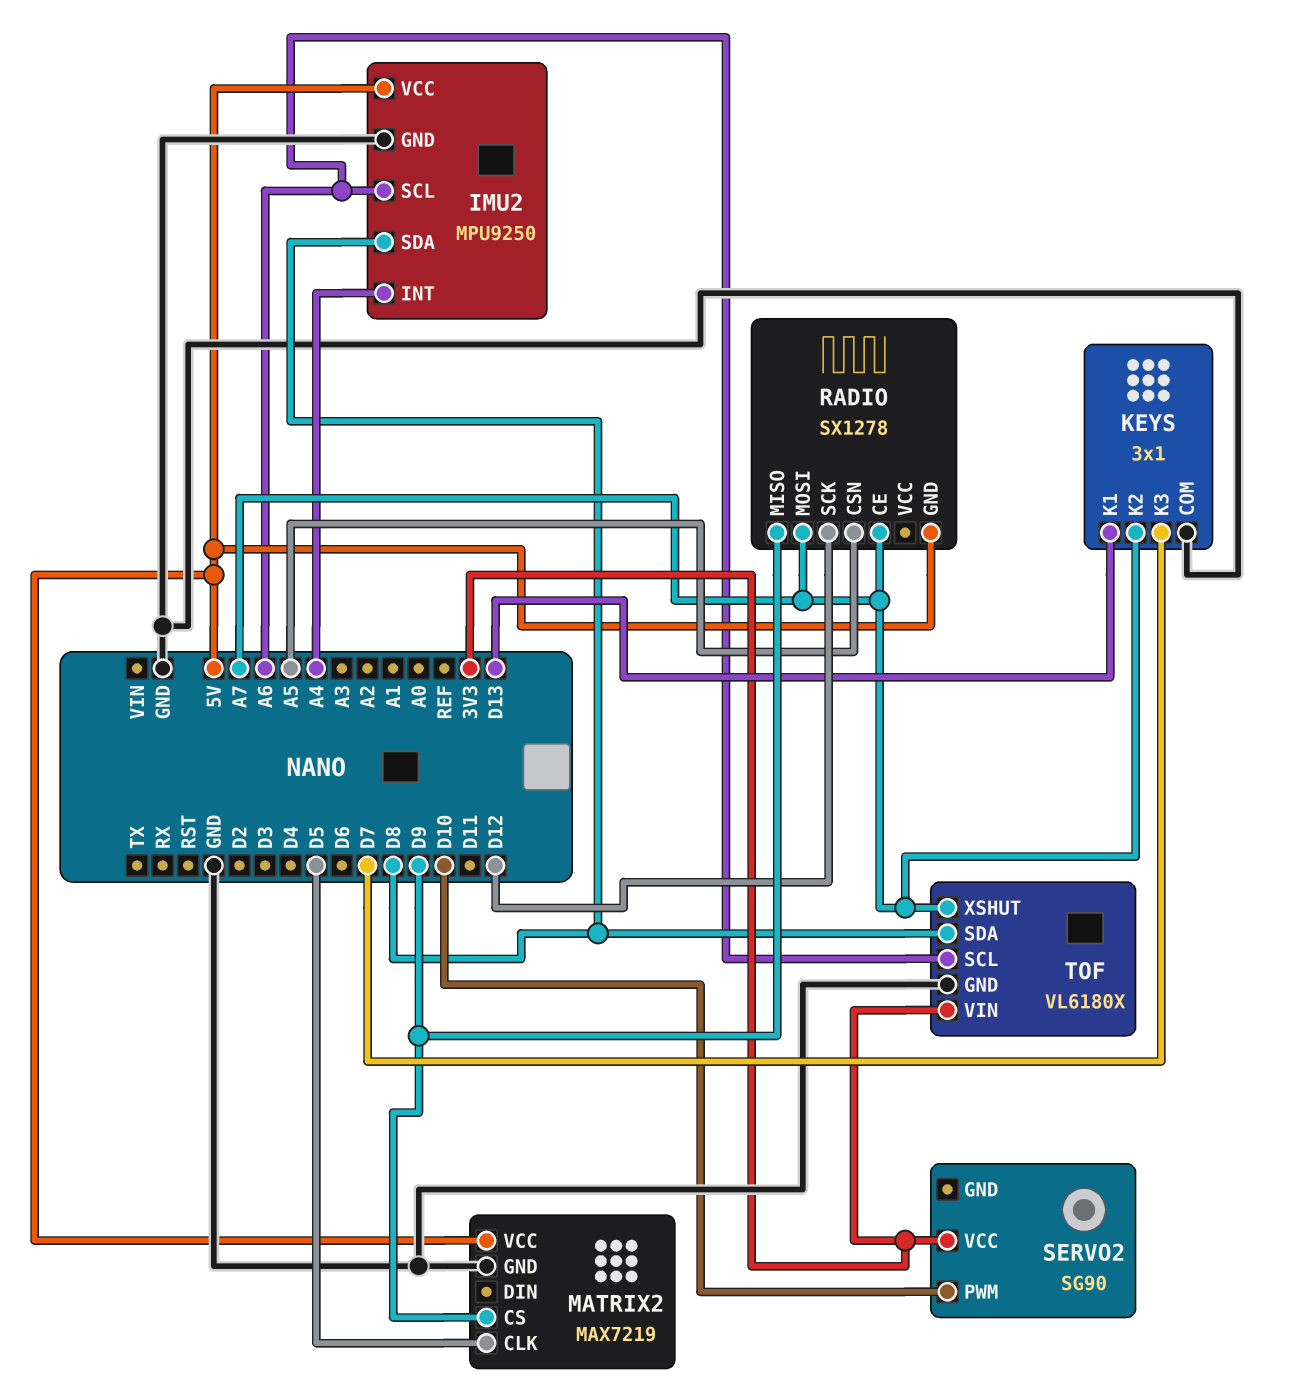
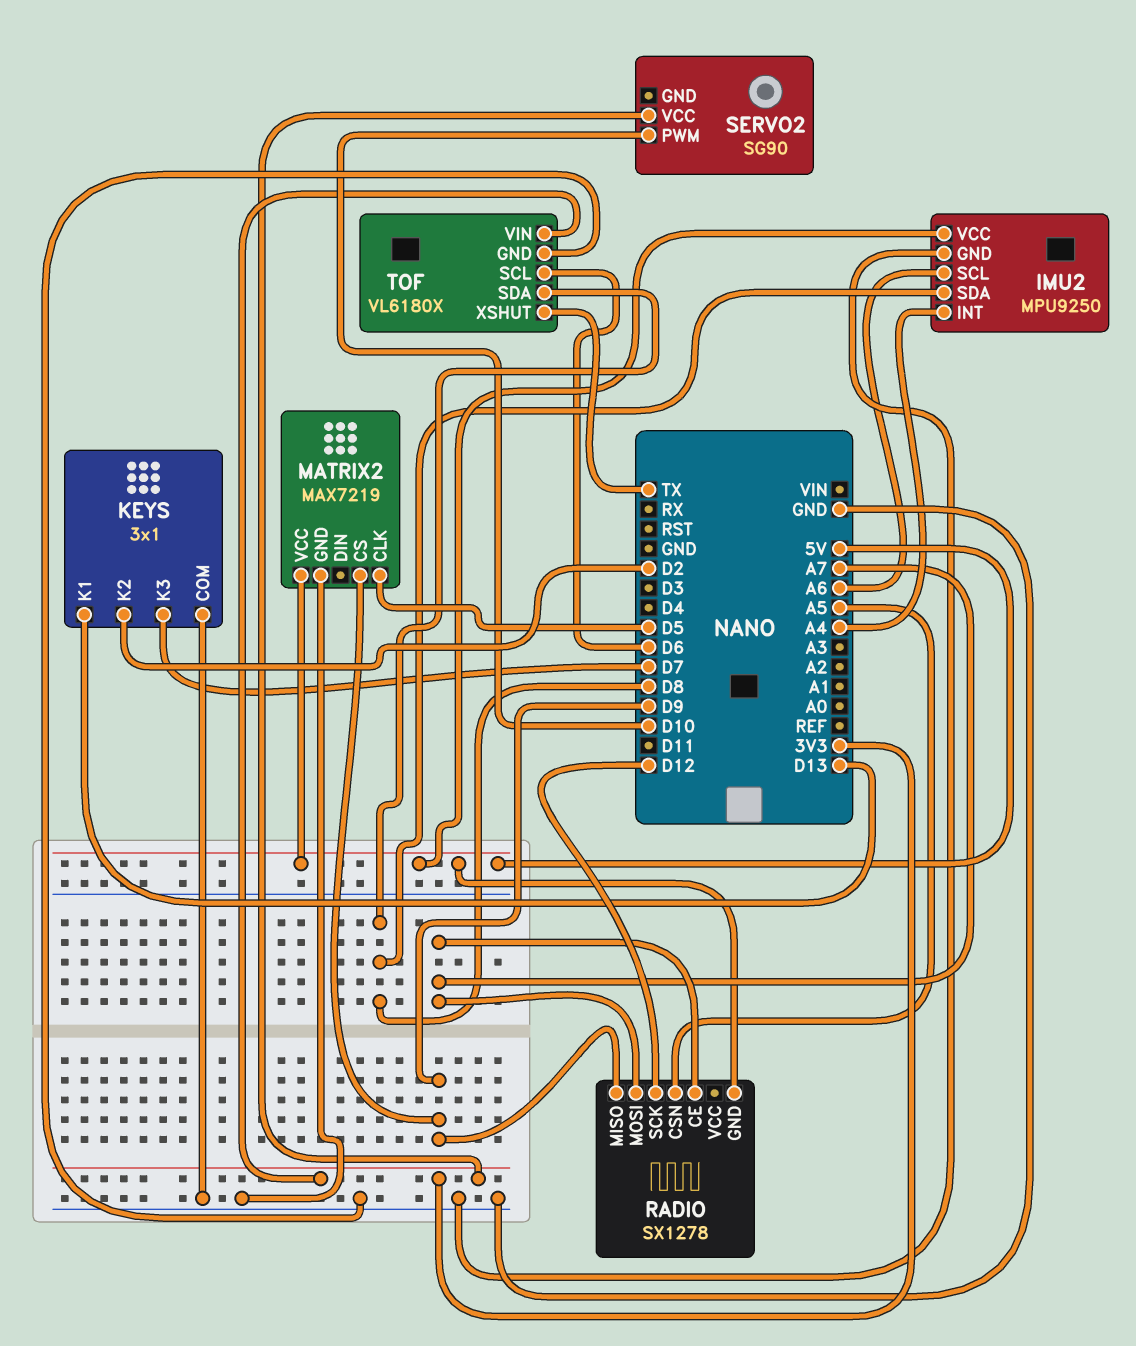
KEYS pin K2: A7 -> D2
TOF pin SCL: A6 -> D6
TOF pin XSHUT: A7 -> TX

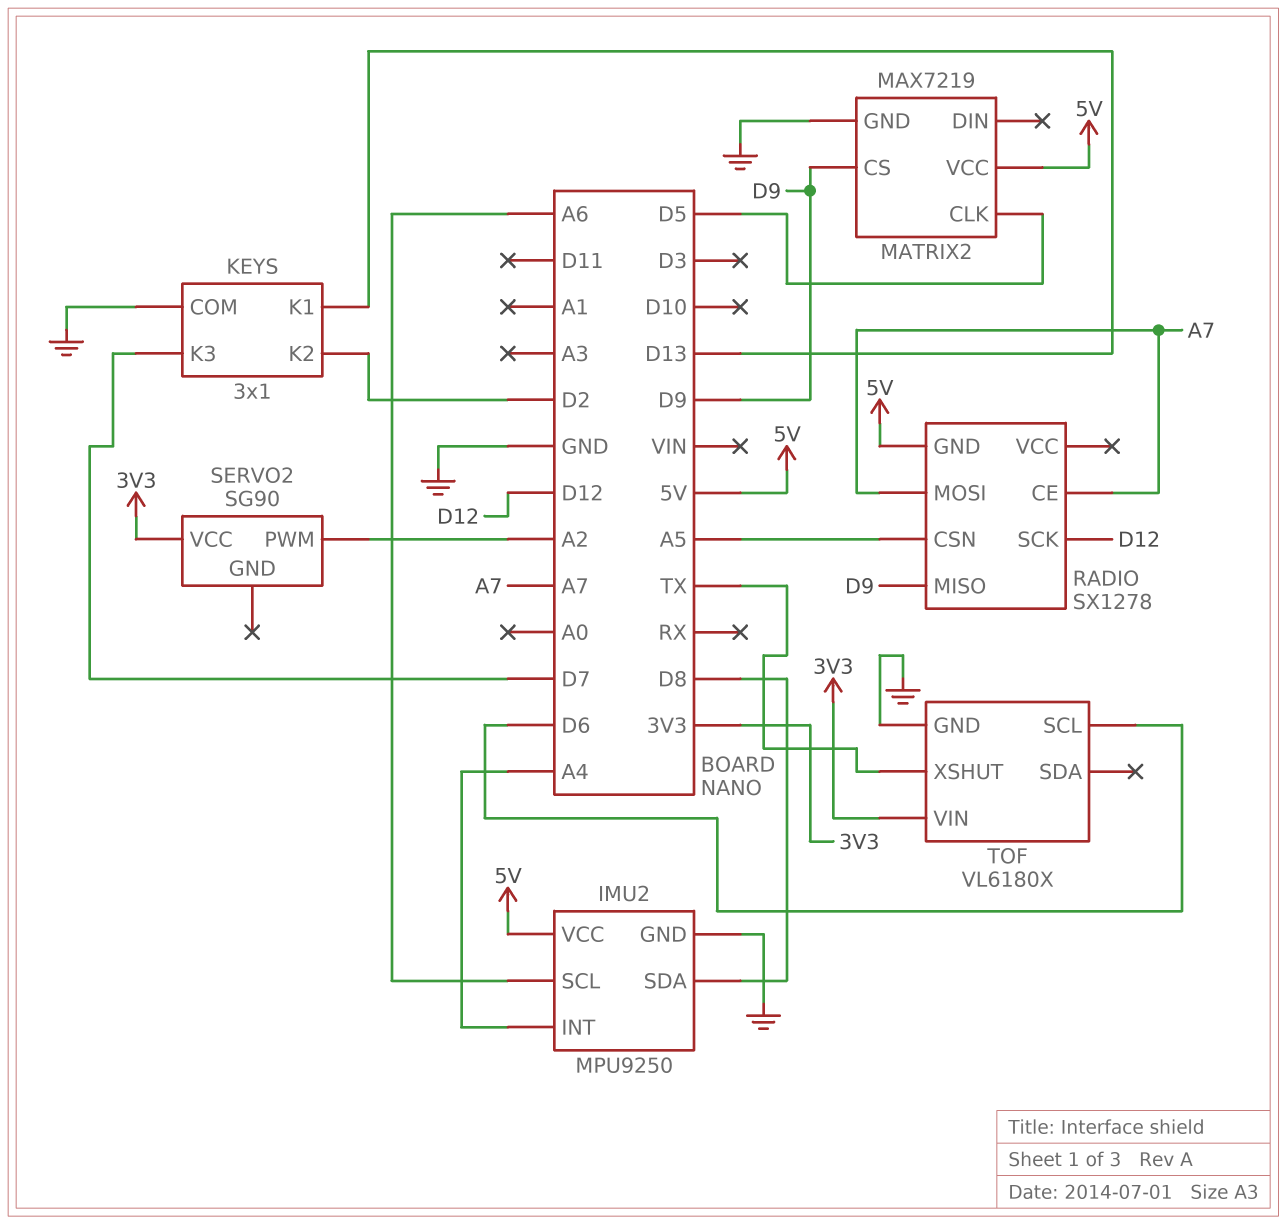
SERVO2 pin PWM: D10 -> A2
TOF pin SDA: D8 -> none

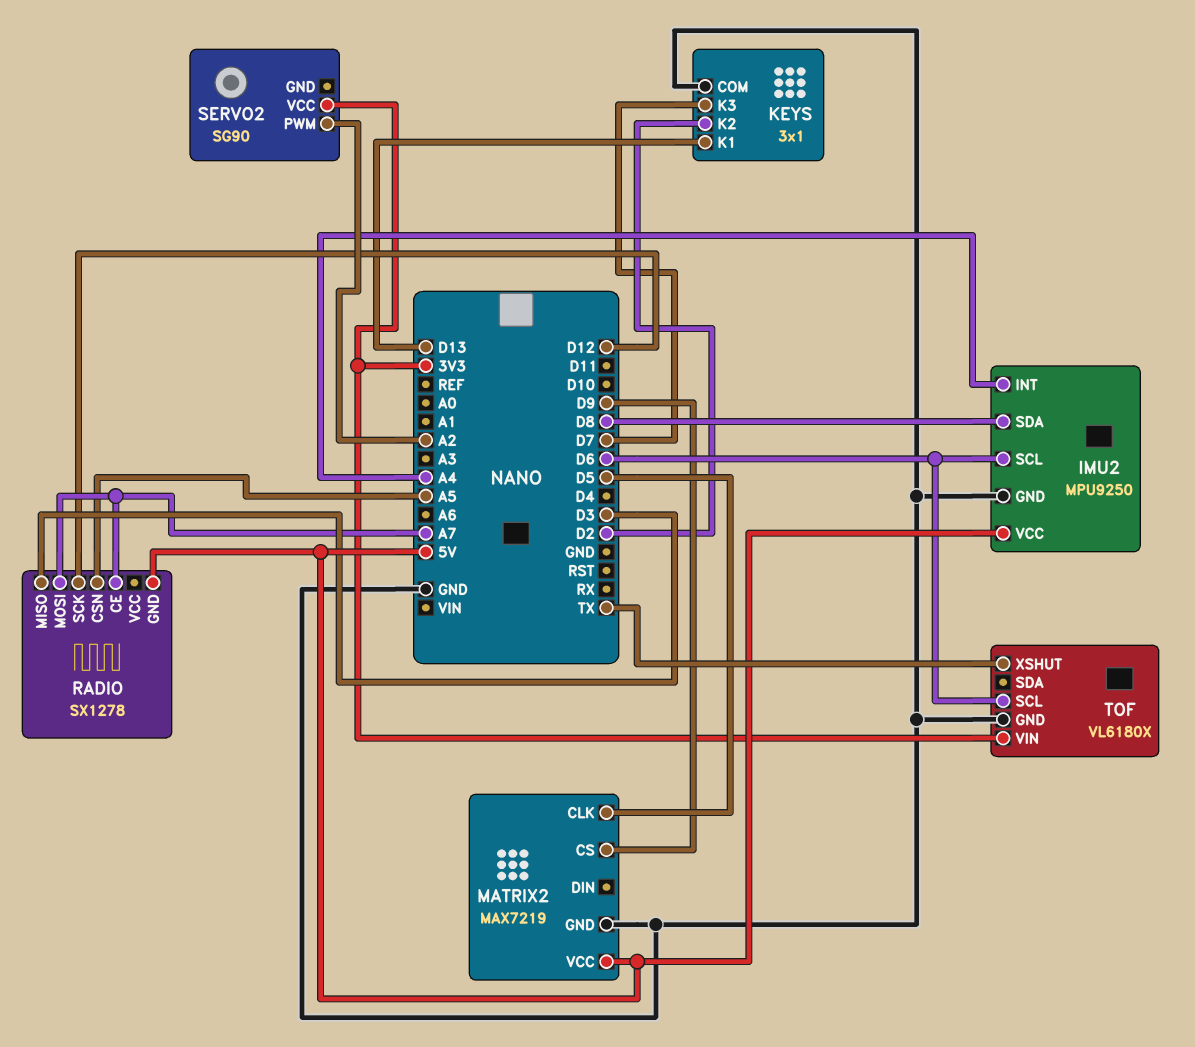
IMU2 pin SCL: A6 -> D6
RADIO pin MISO: D9 -> D3

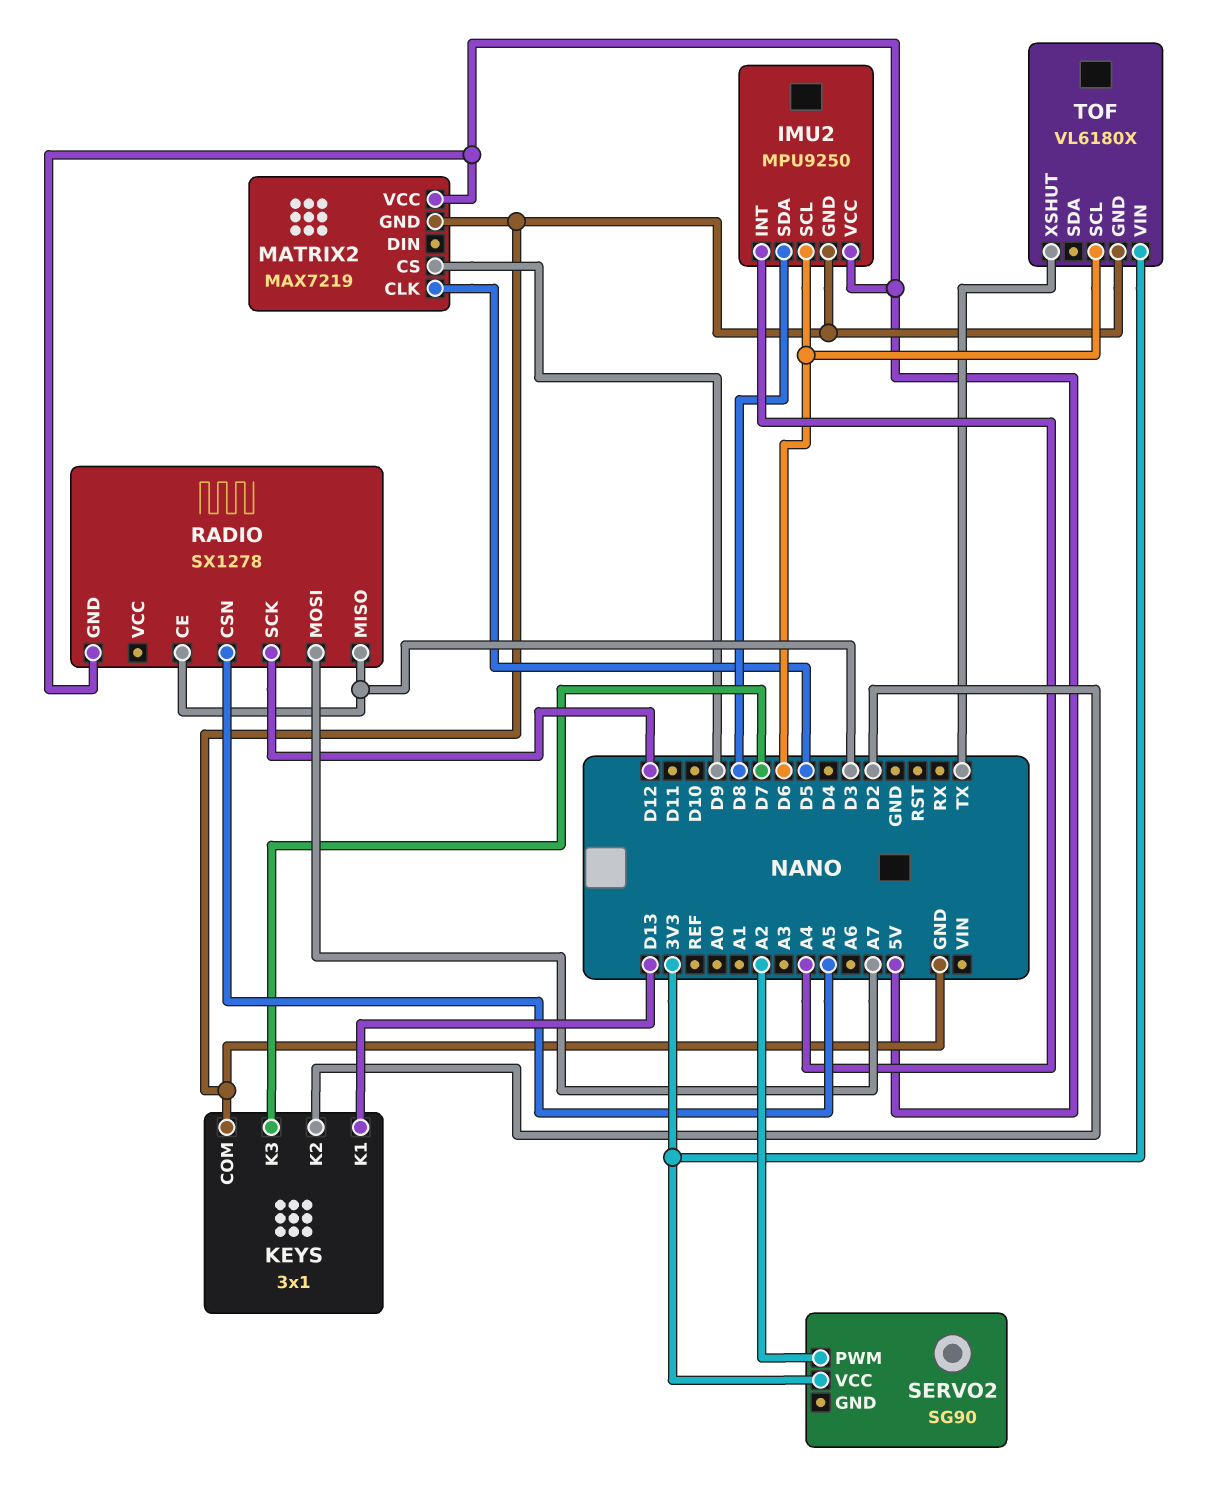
RADIO pin CE: A7 -> D3

